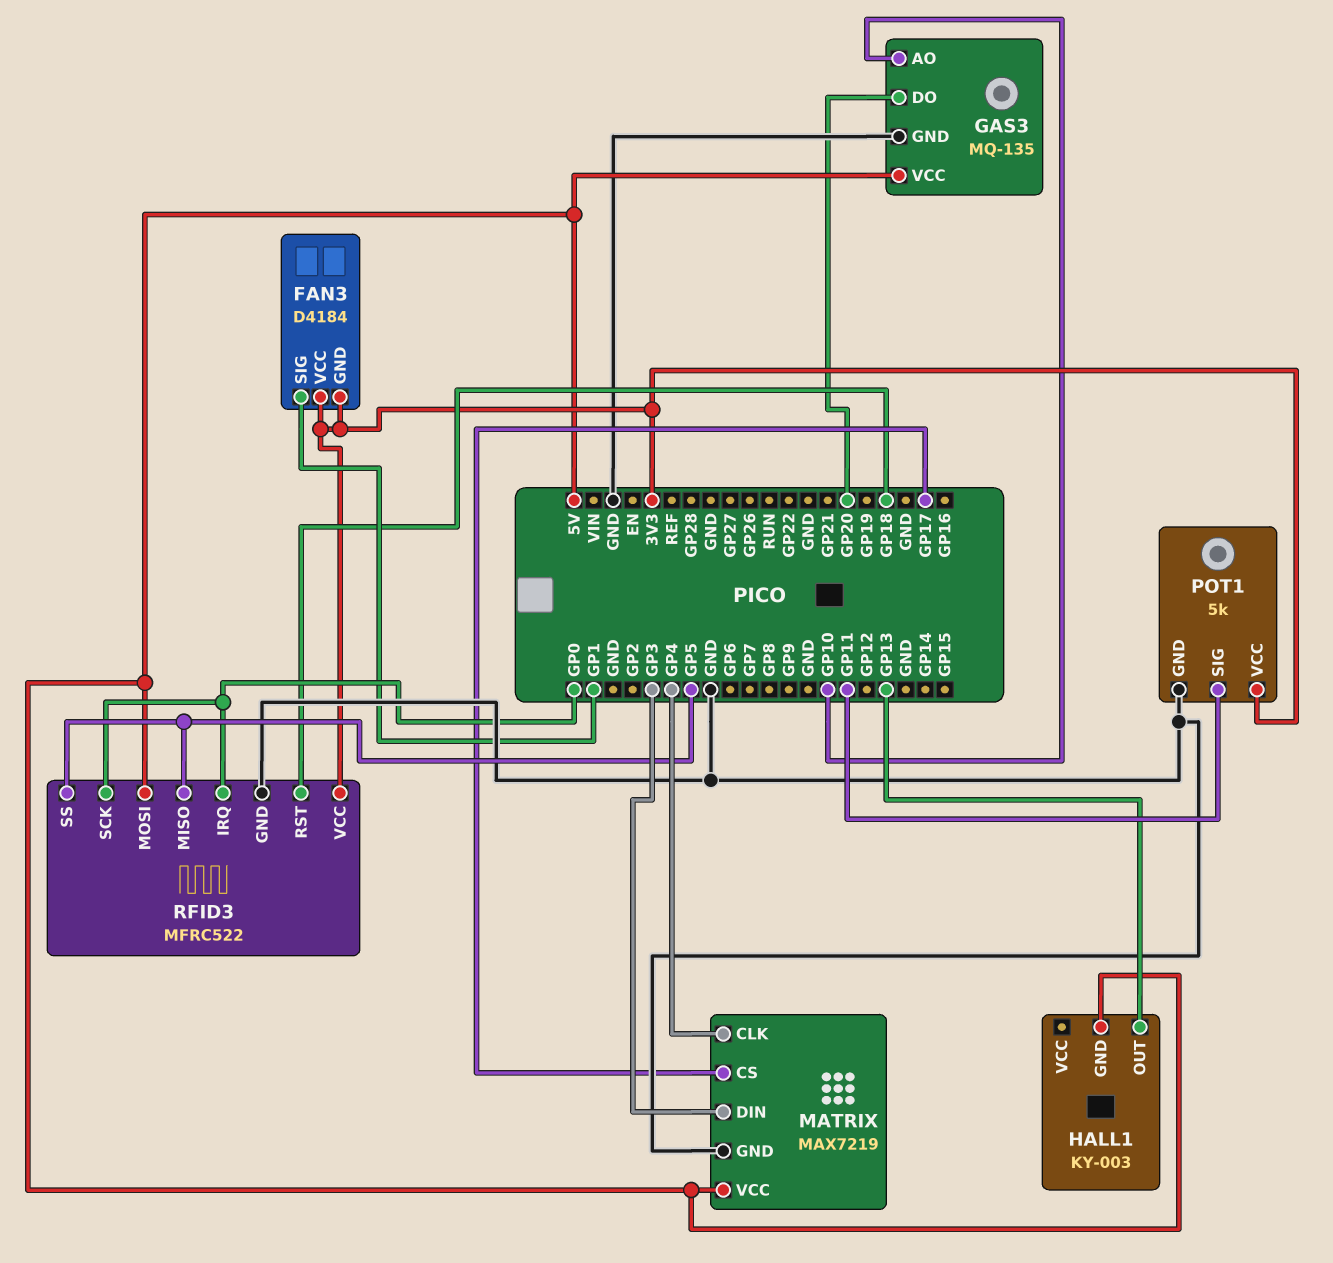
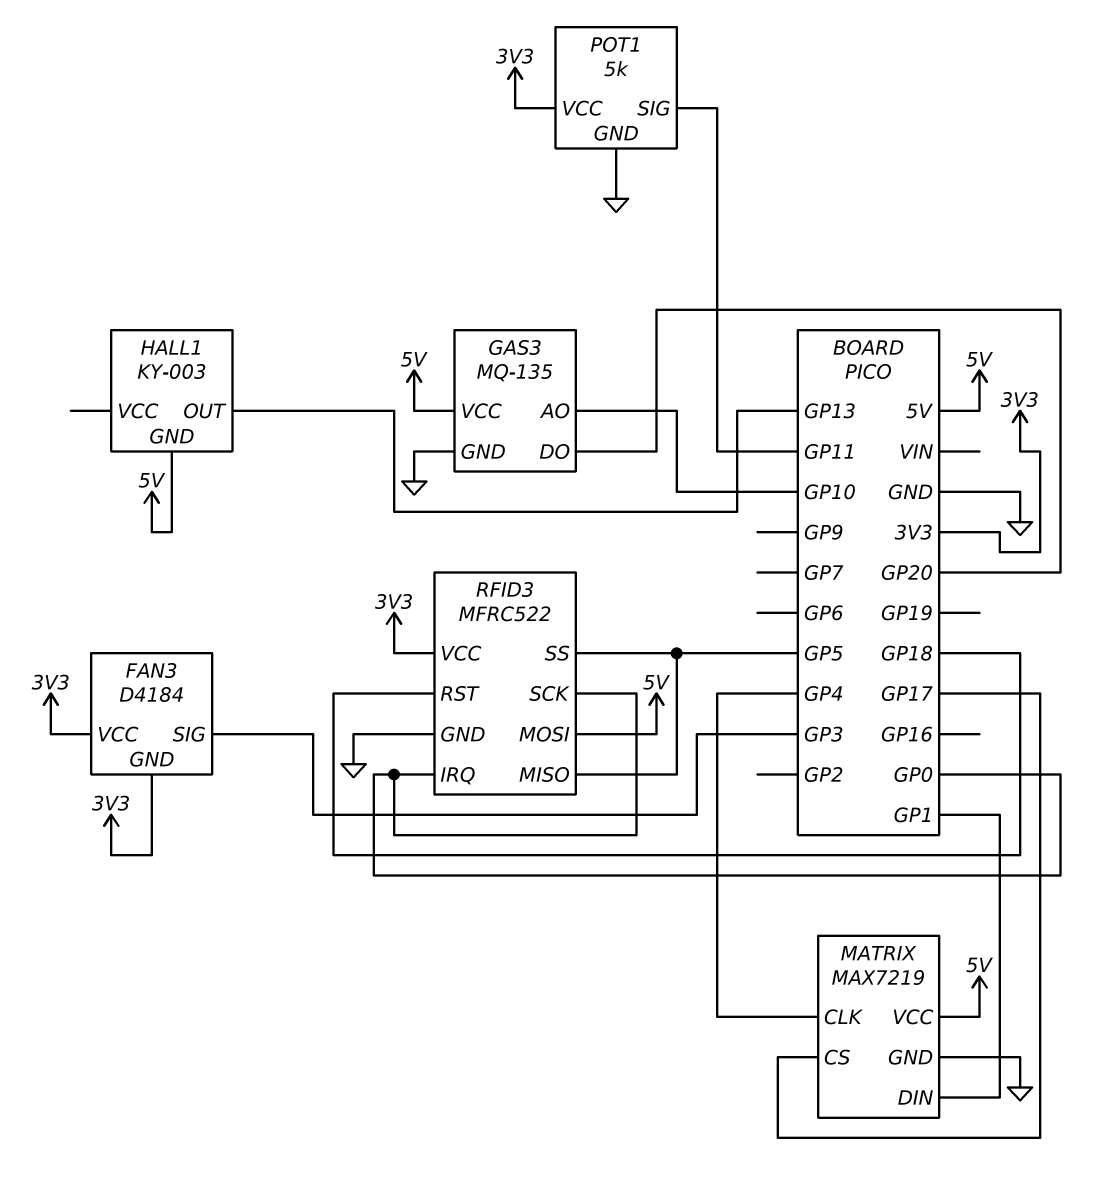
FAN3 pin SIG: GP1 -> GP3
MATRIX pin DIN: GP3 -> GP1

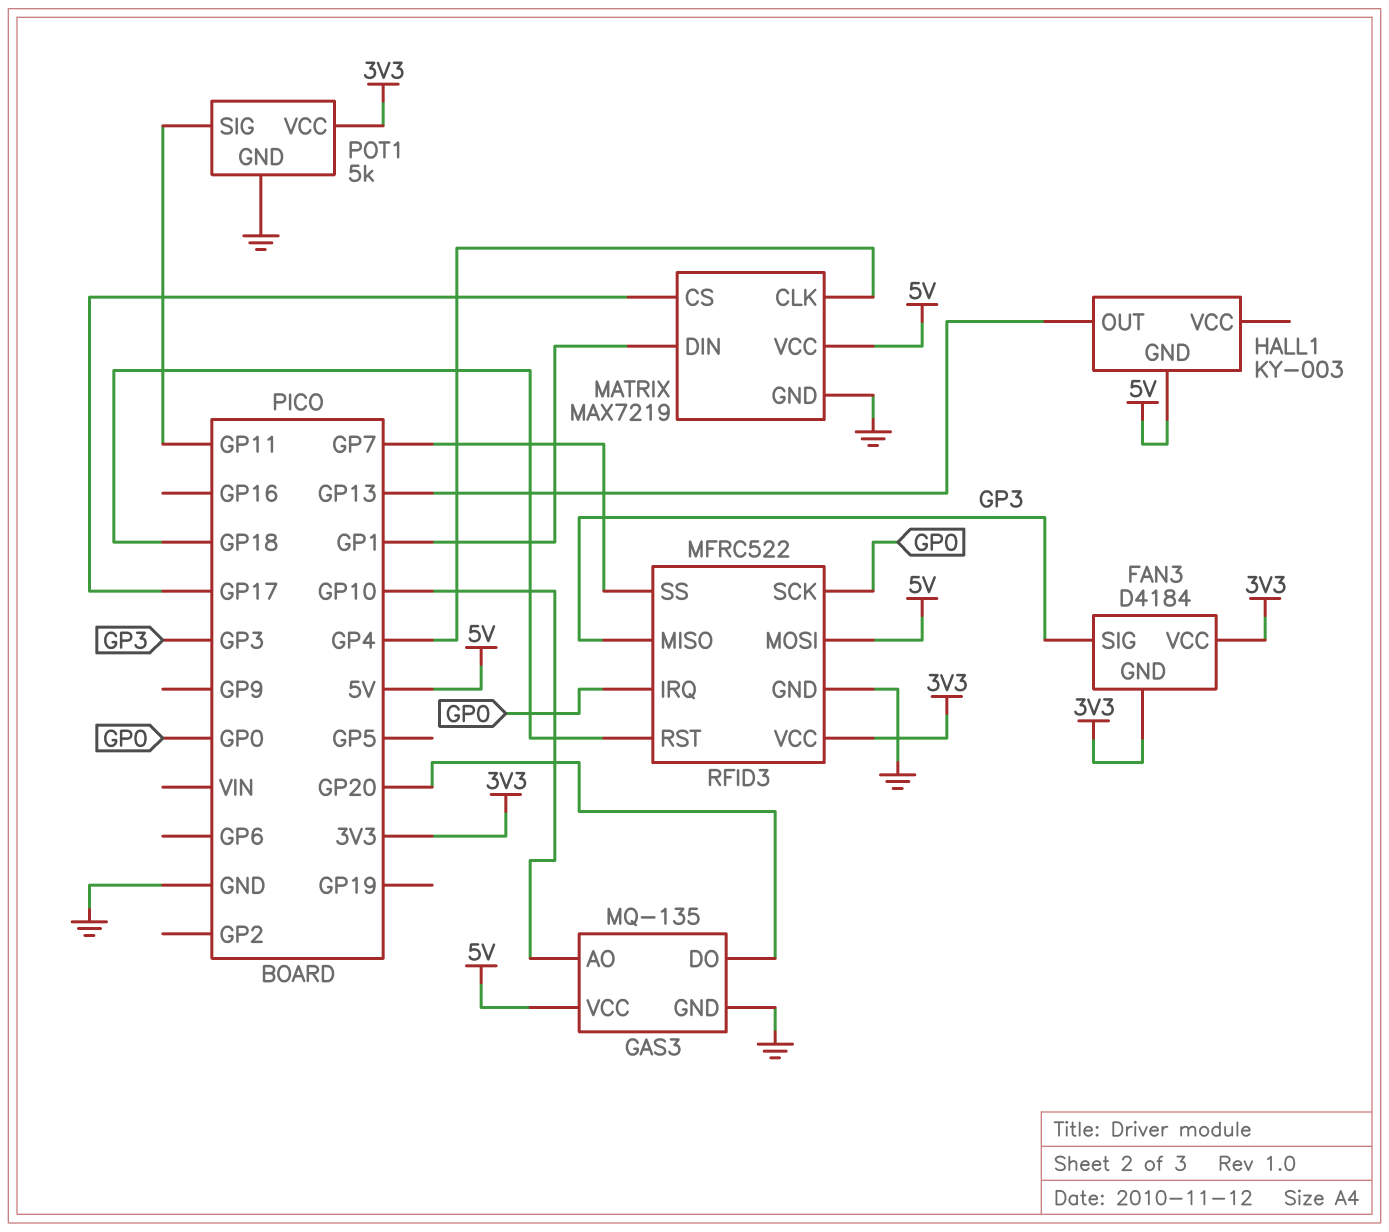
RFID3 pin MISO: GP5 -> GP3
RFID3 pin SS: GP5 -> GP7

